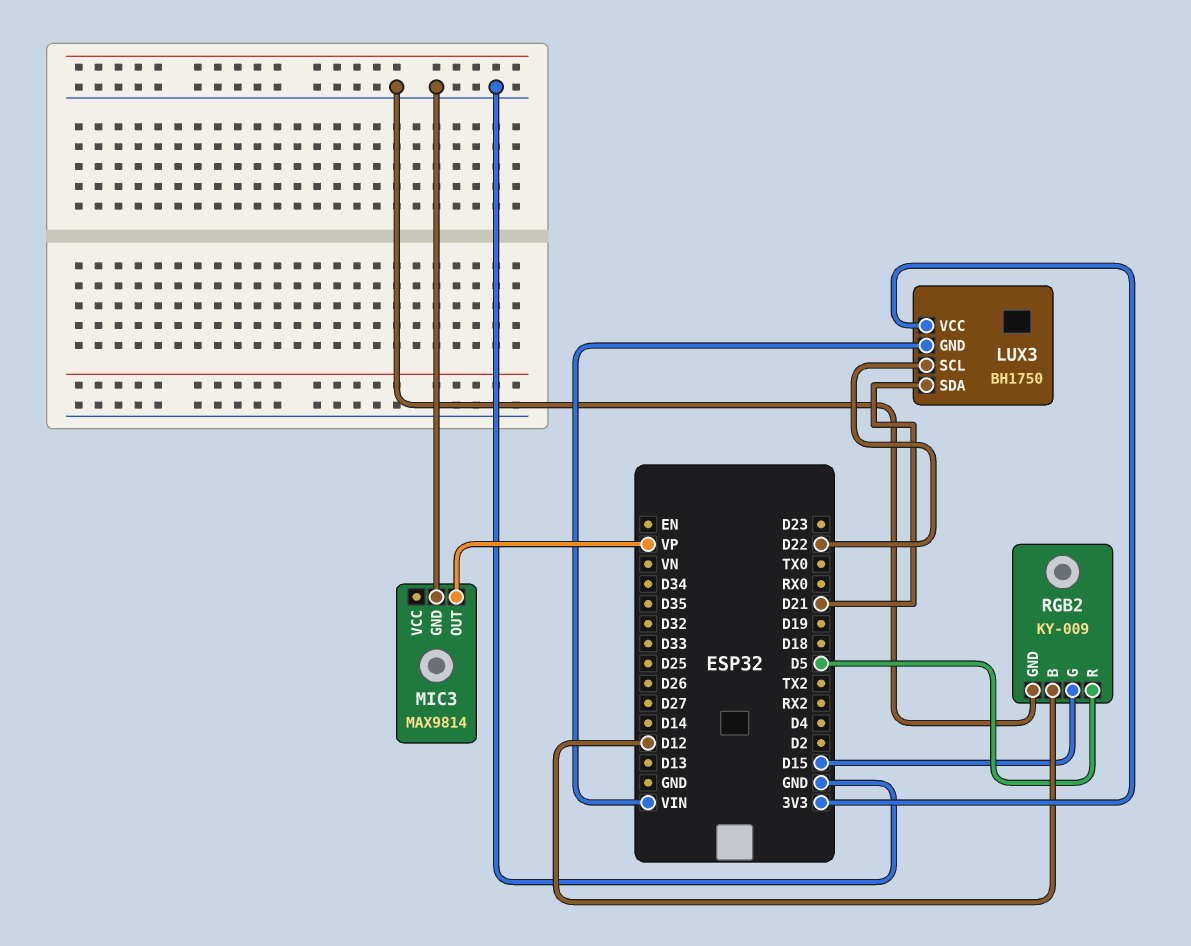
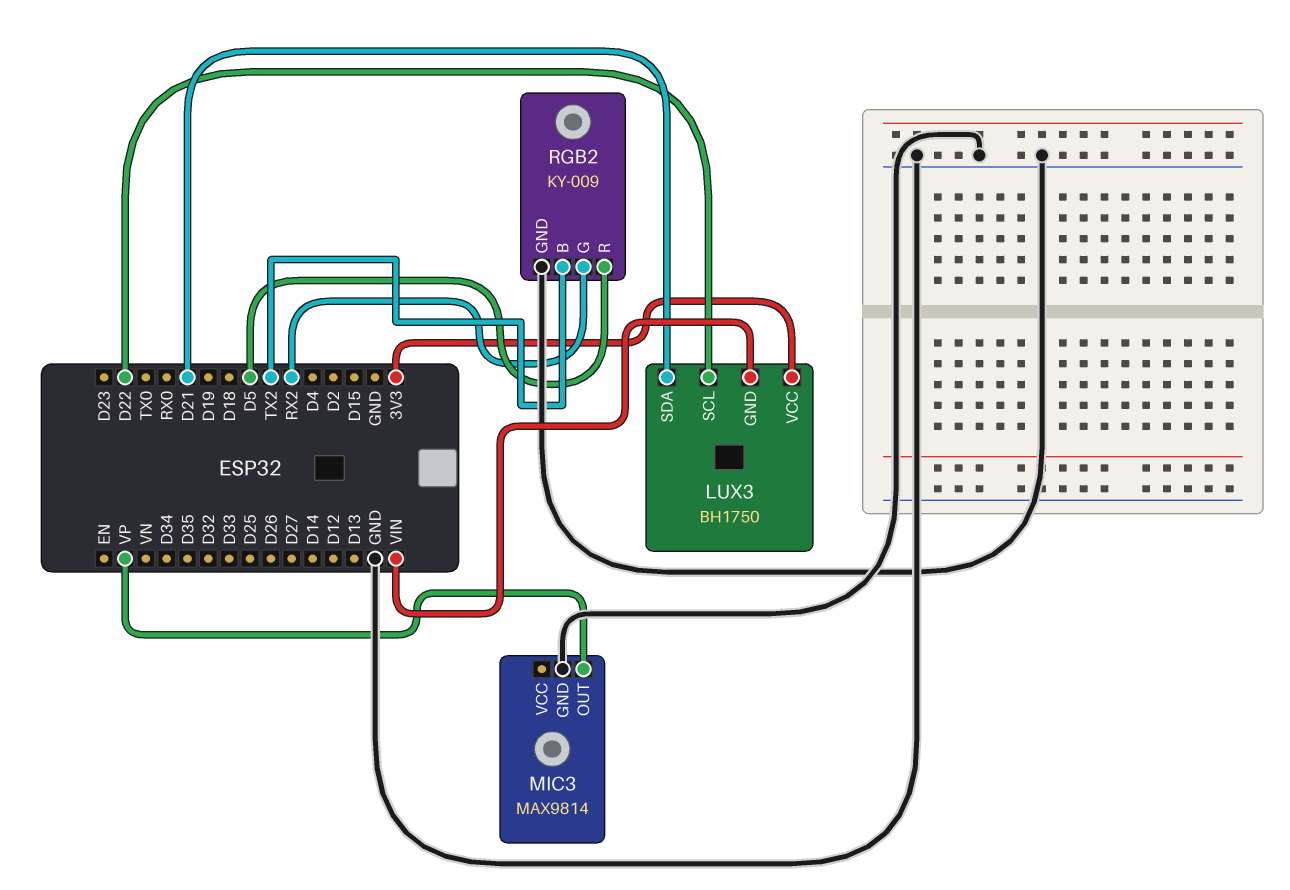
RGB2 pin B: D12 -> TX2
RGB2 pin G: D15 -> RX2

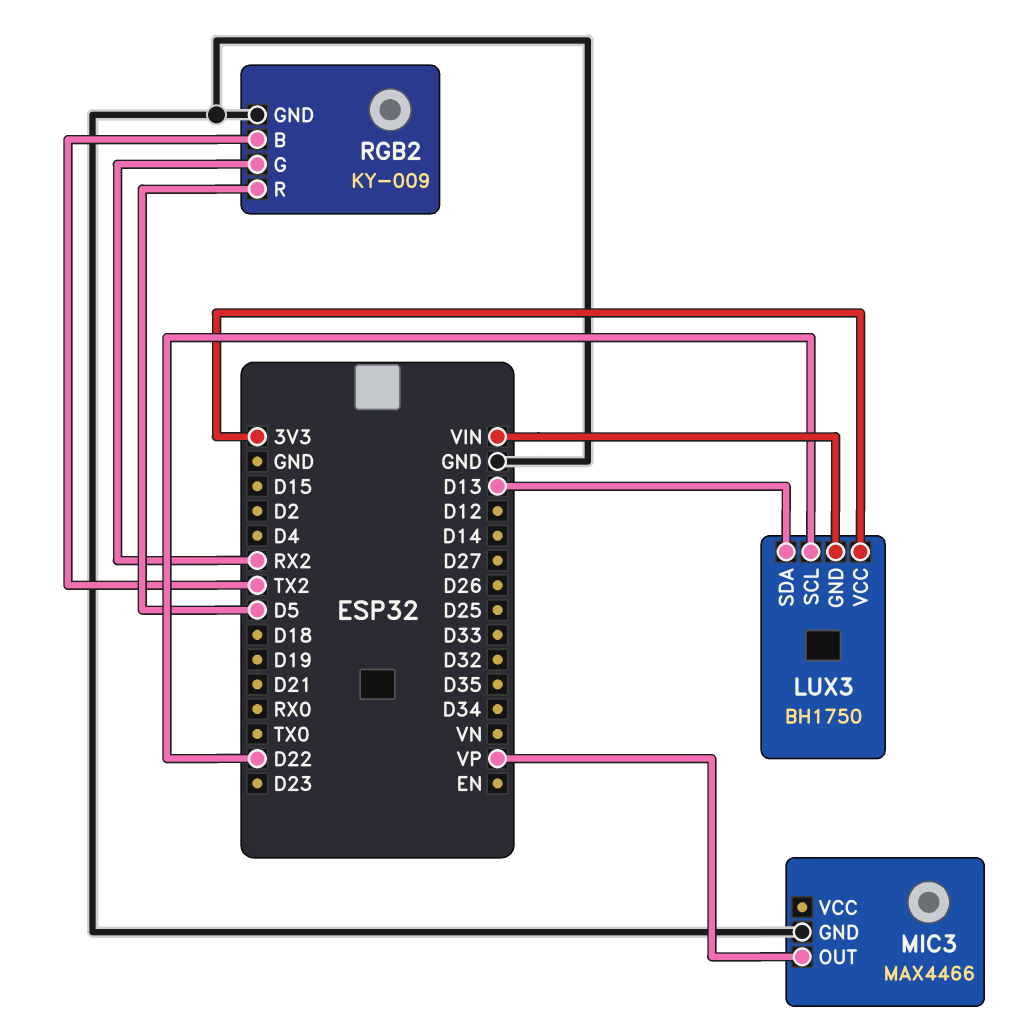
LUX3 pin SDA: D21 -> D13
MIC3: MAX9814 -> MAX4466

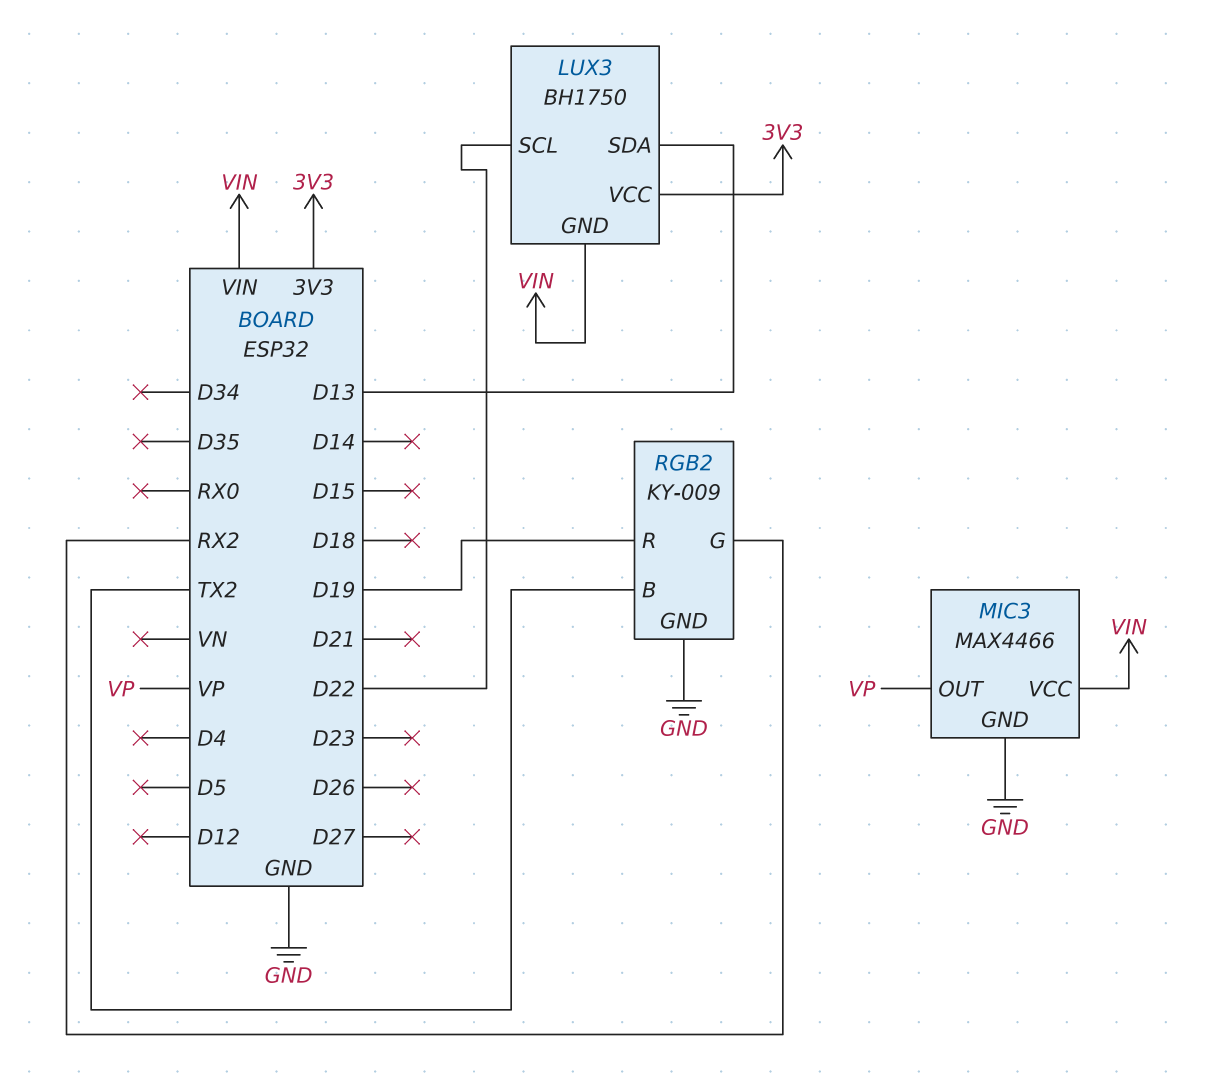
MIC3 pin VCC: none -> VIN
RGB2 pin R: D5 -> D19

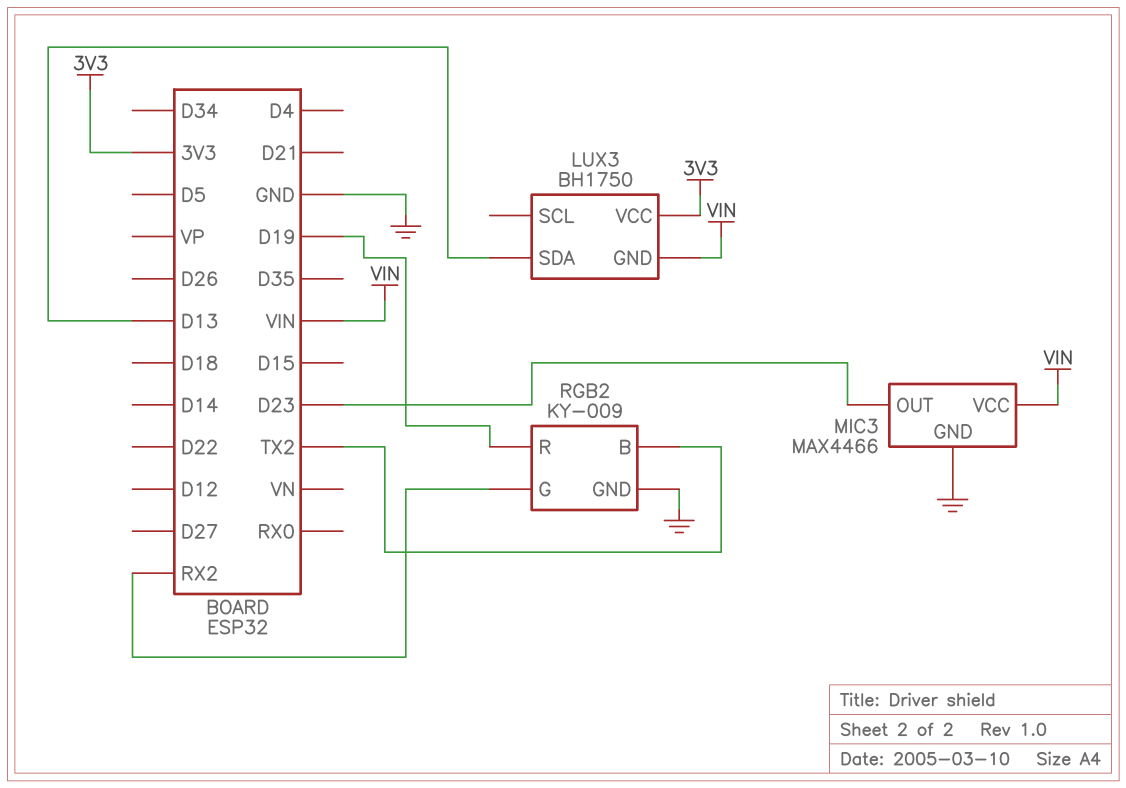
LUX3 pin SCL: D22 -> none
MIC3 pin OUT: VP -> D23

